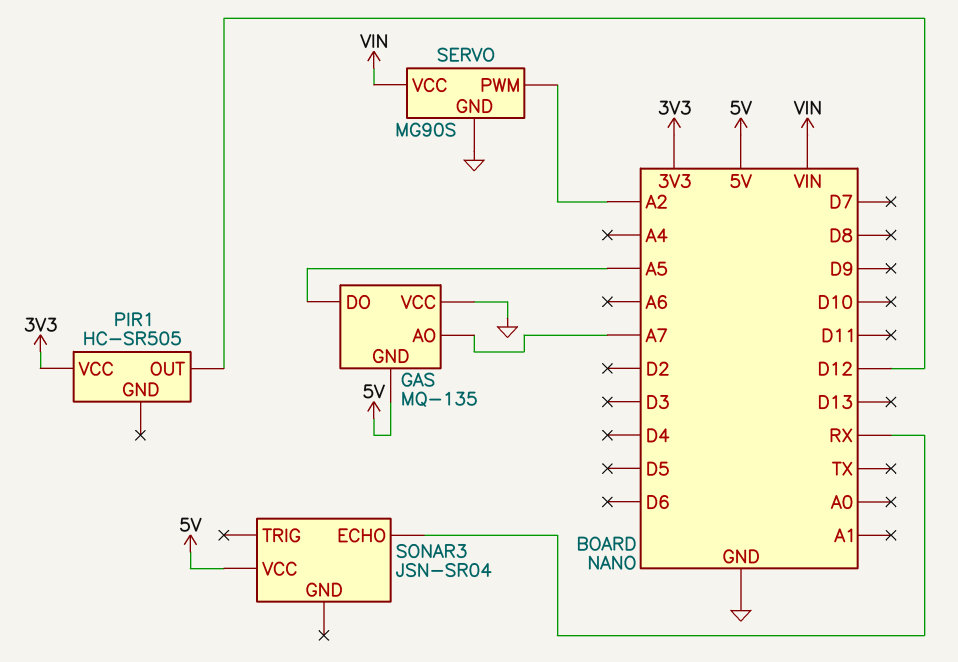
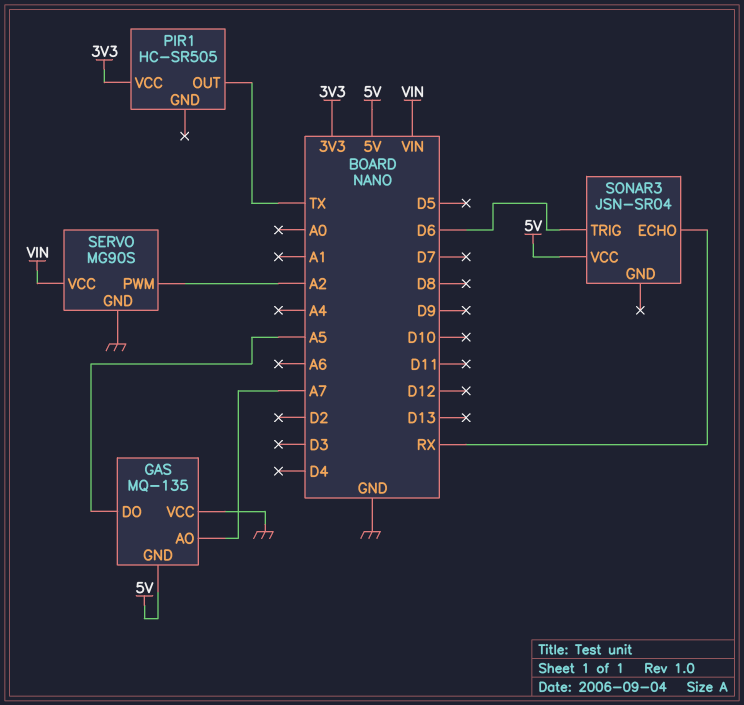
PIR1 pin OUT: D12 -> TX
SONAR3 pin TRIG: none -> D6

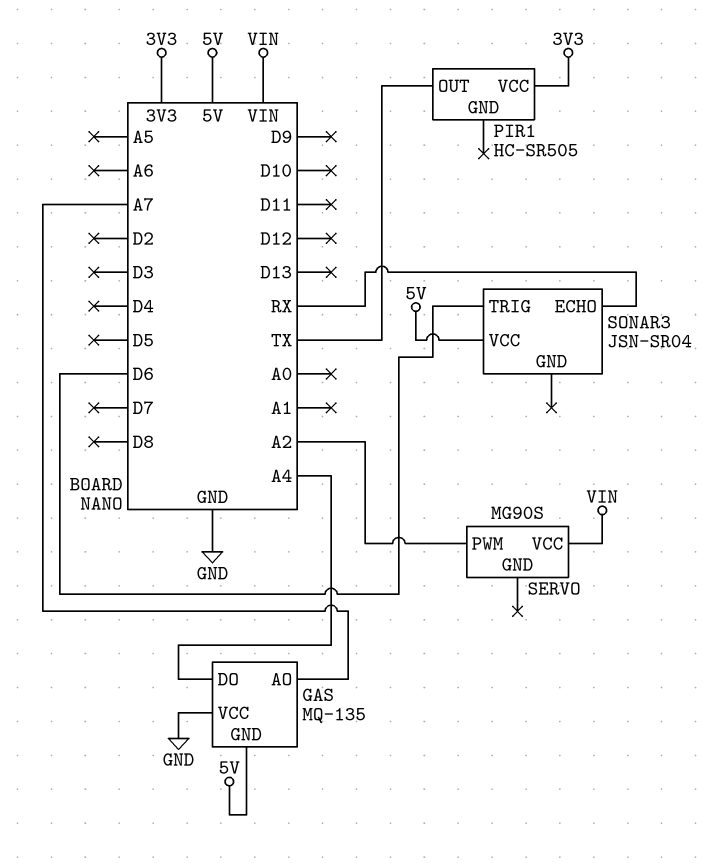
GAS pin DO: A5 -> A4
SERVO pin GND: GND -> none

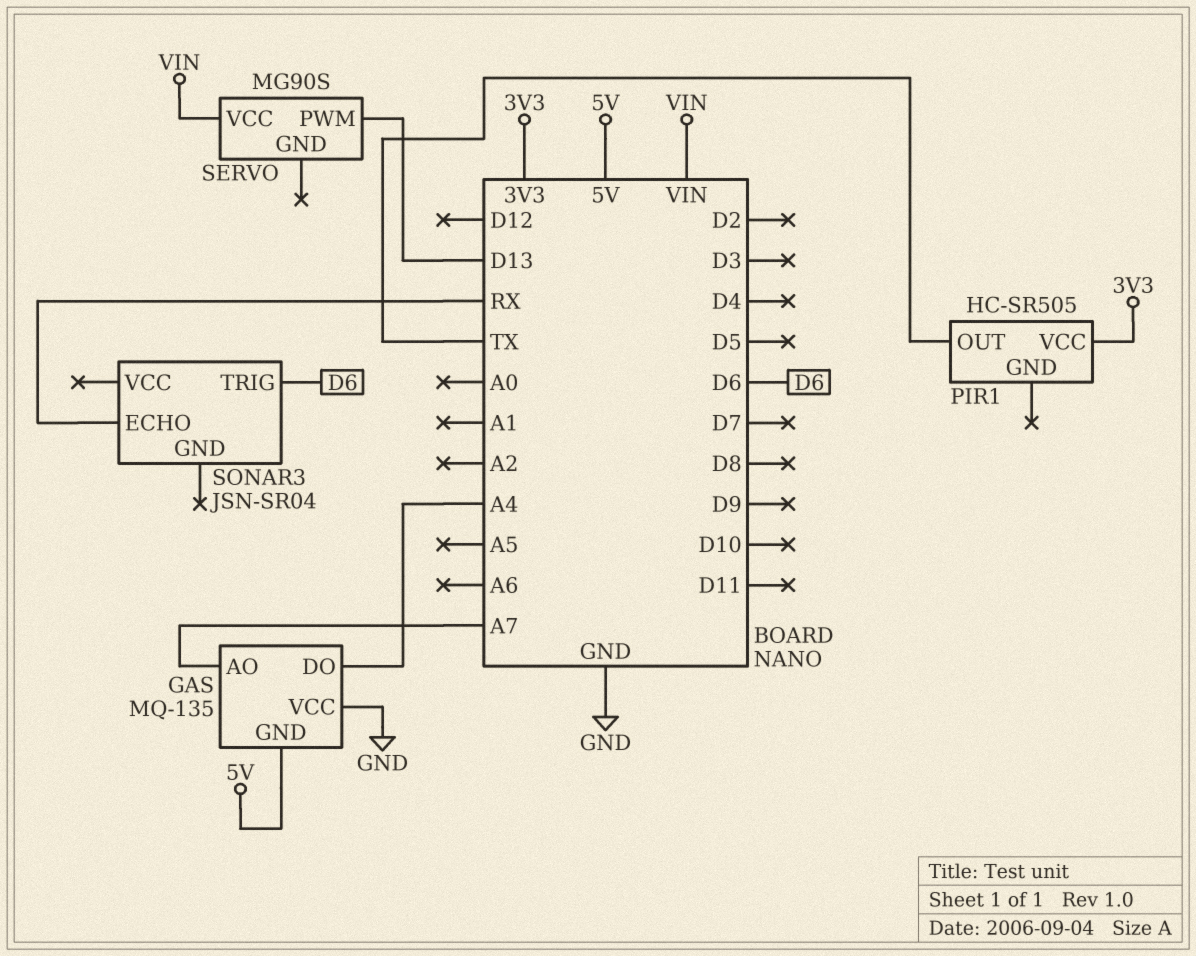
SERVO pin PWM: A2 -> D13
SONAR3 pin VCC: 5V -> none

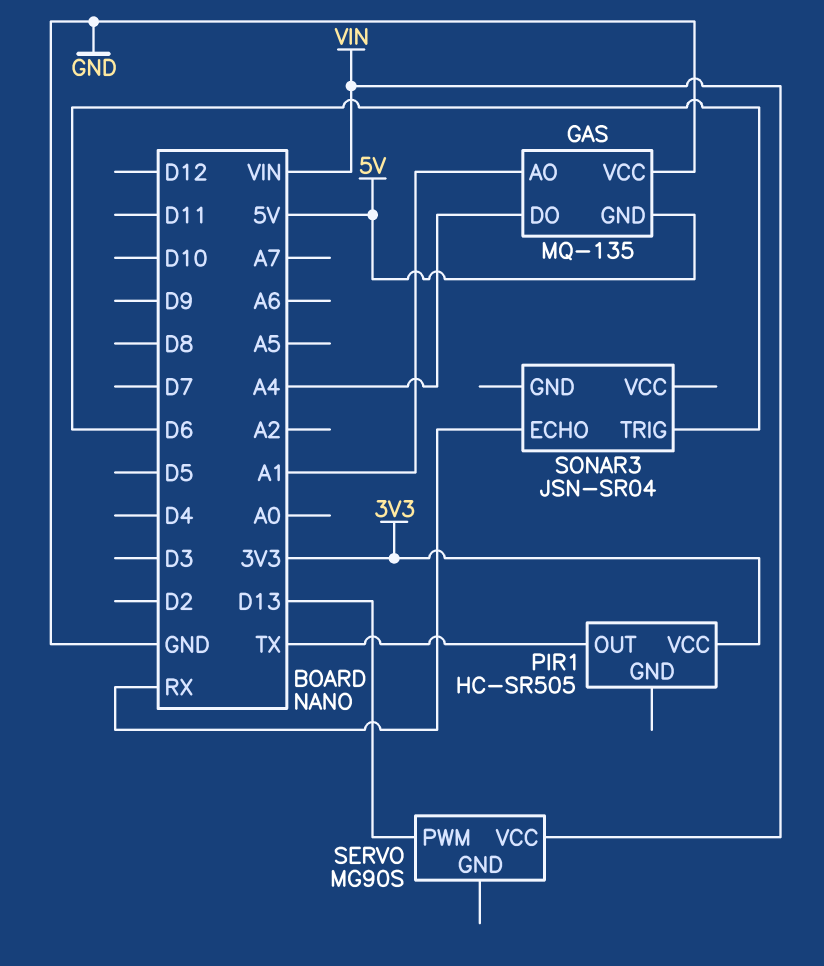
GAS pin AO: A7 -> A1

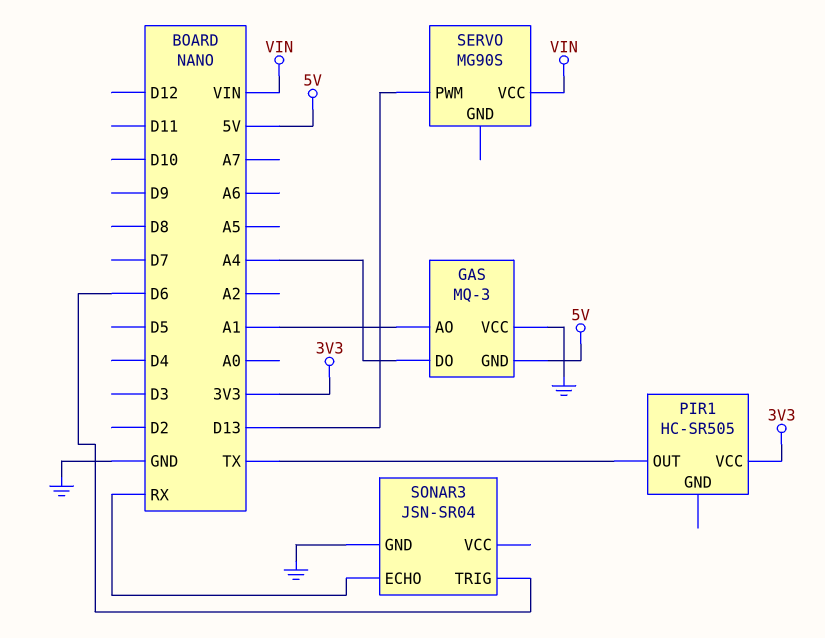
GAS: MQ-135 -> MQ-3
SONAR3 pin GND: none -> GND

